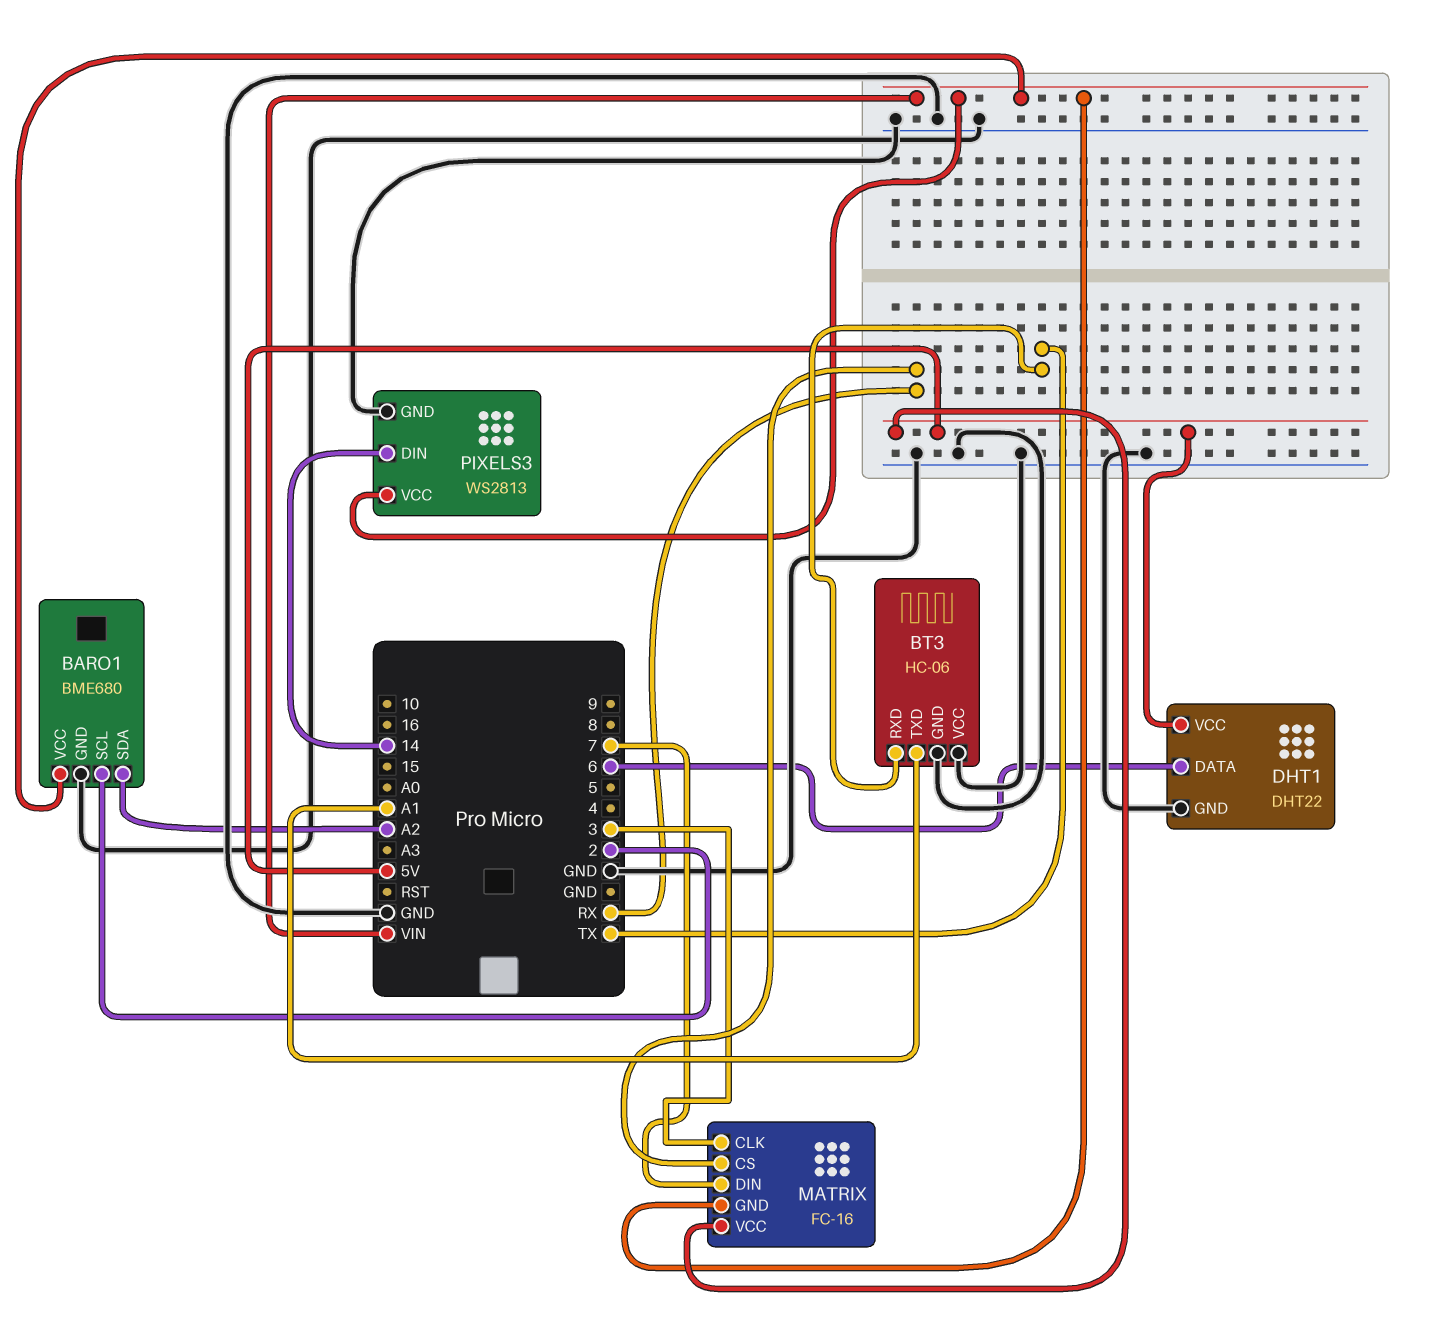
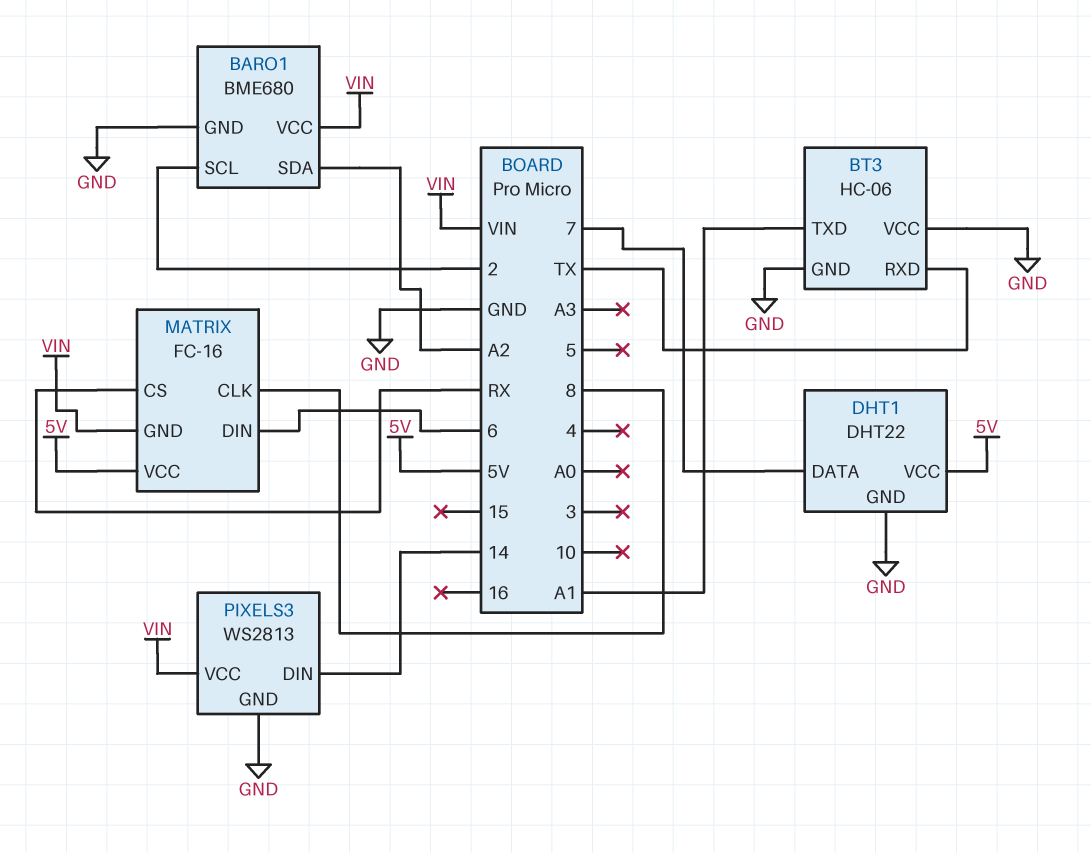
DHT1 pin DATA: 6 -> 7
MATRIX pin CLK: 3 -> 8
MATRIX pin DIN: 7 -> 6

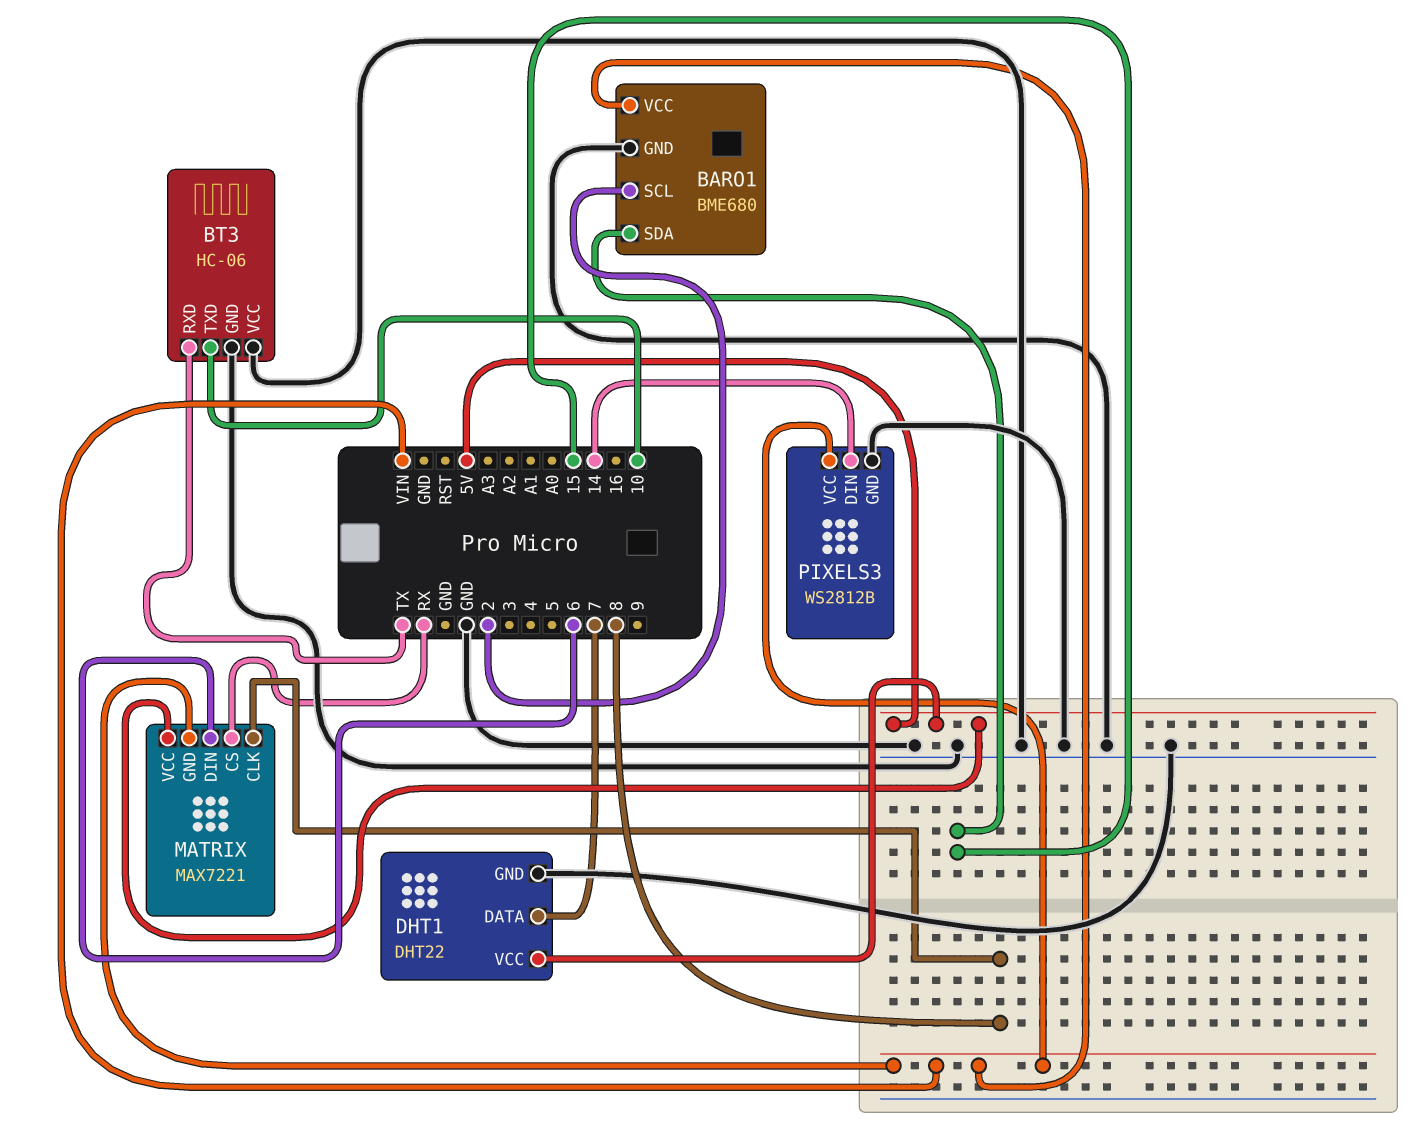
BARO1 pin SDA: A2 -> 15
BT3 pin TXD: A1 -> 10
MATRIX: FC-16 -> MAX7221
PIXELS3: WS2813 -> WS2812B

